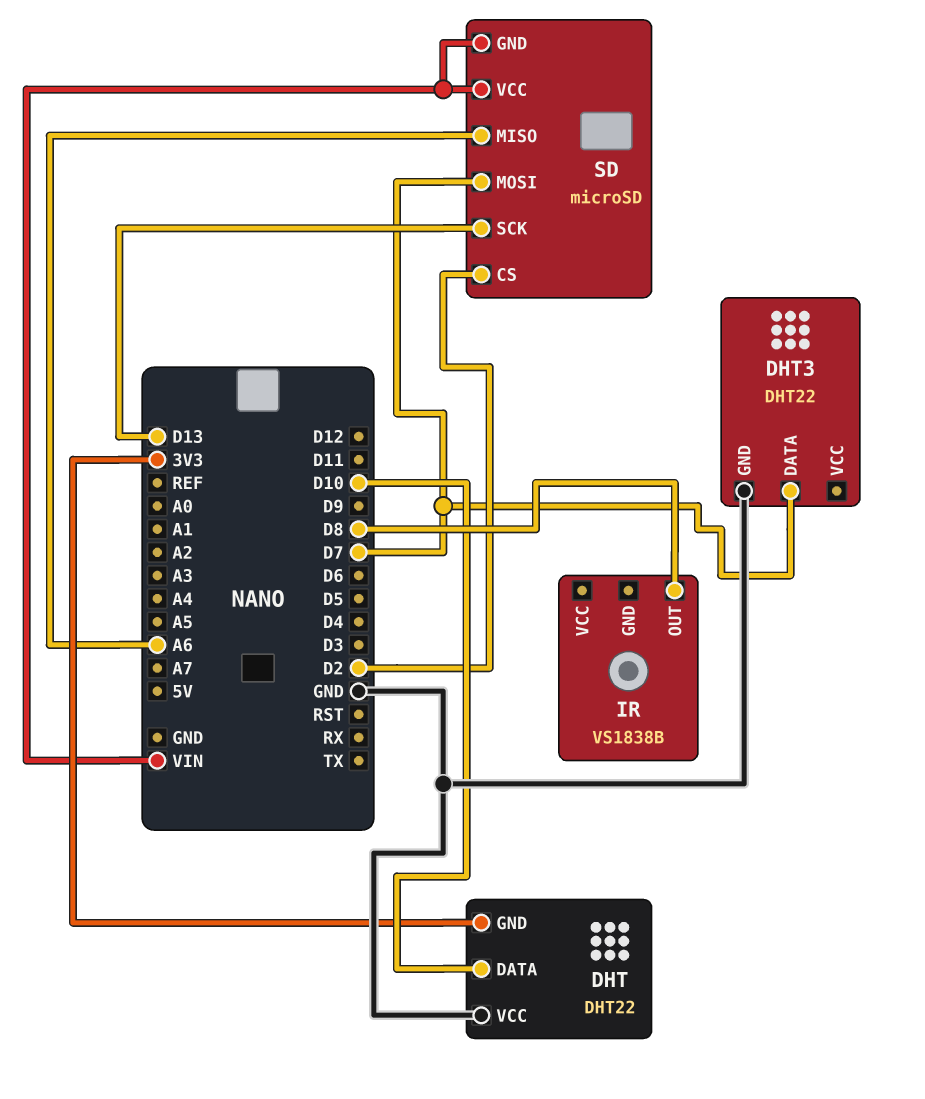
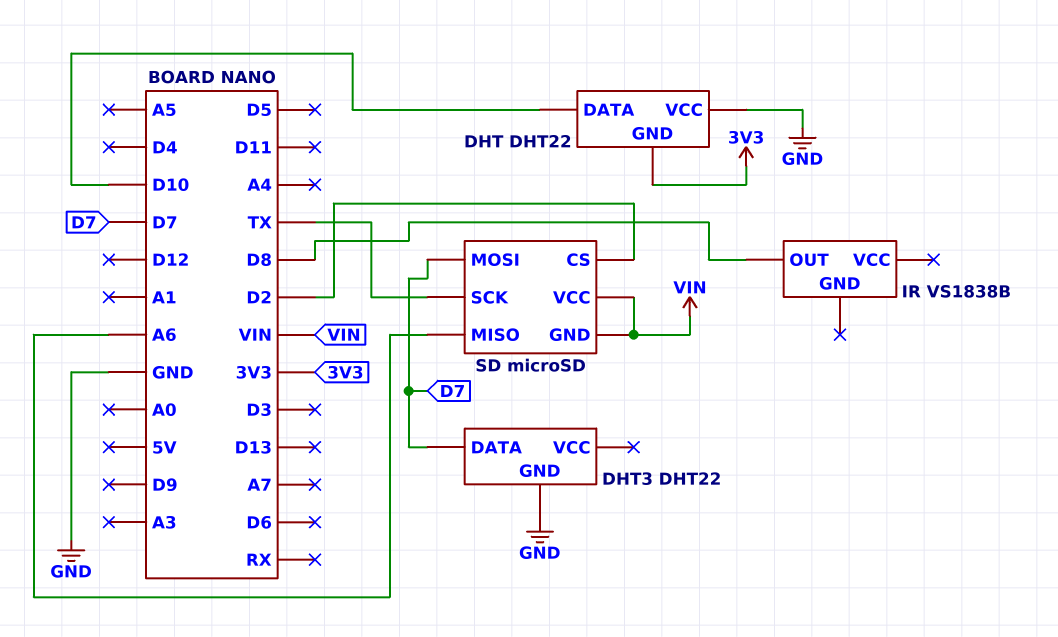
SD pin SCK: D13 -> TX

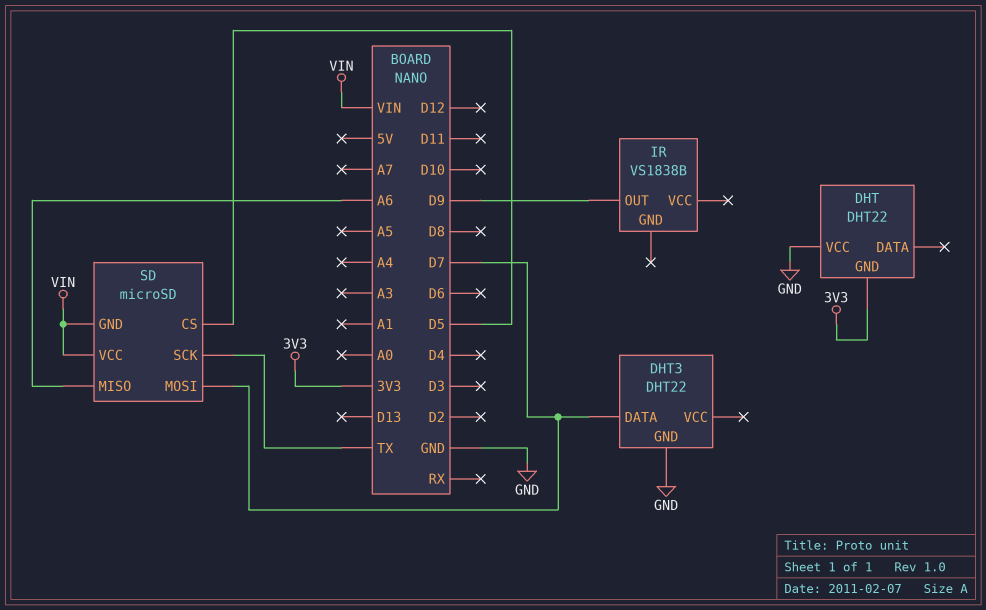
DHT pin DATA: D10 -> none
IR pin OUT: D8 -> D9
SD pin CS: D2 -> D5

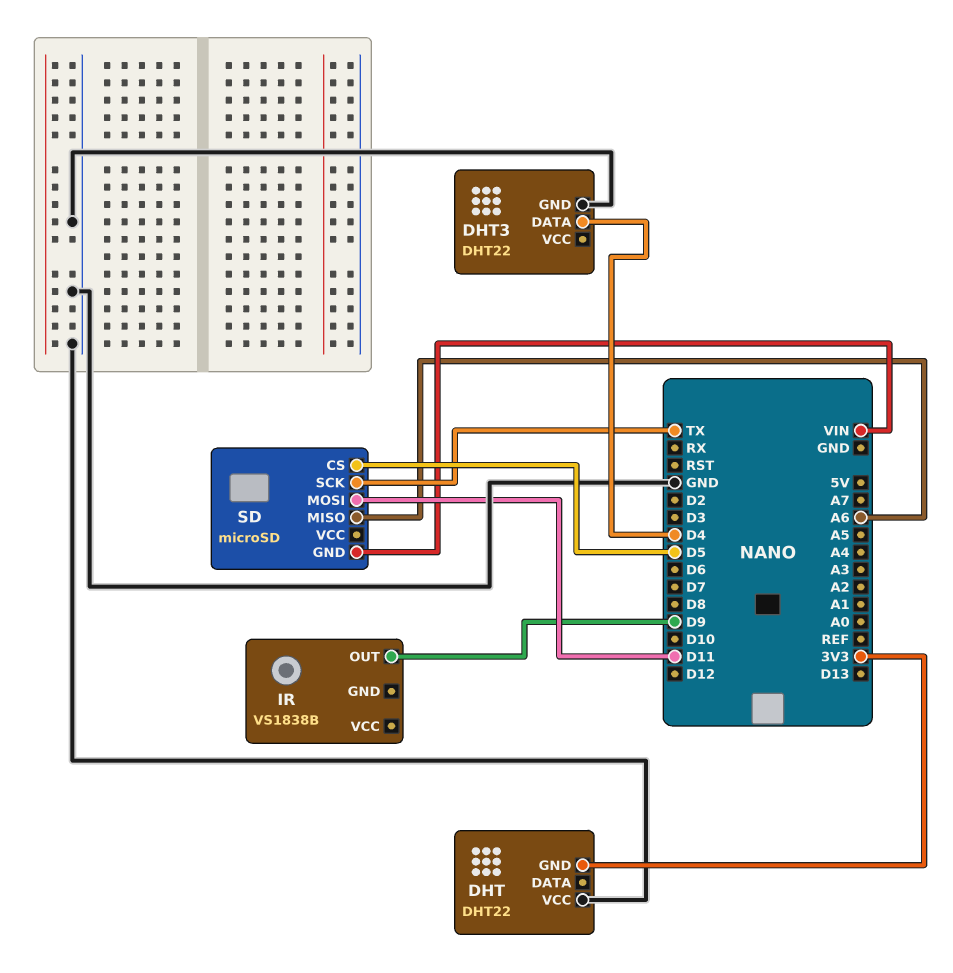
DHT3 pin DATA: D7 -> D4
SD pin MOSI: D7 -> D11
SD pin VCC: VIN -> none

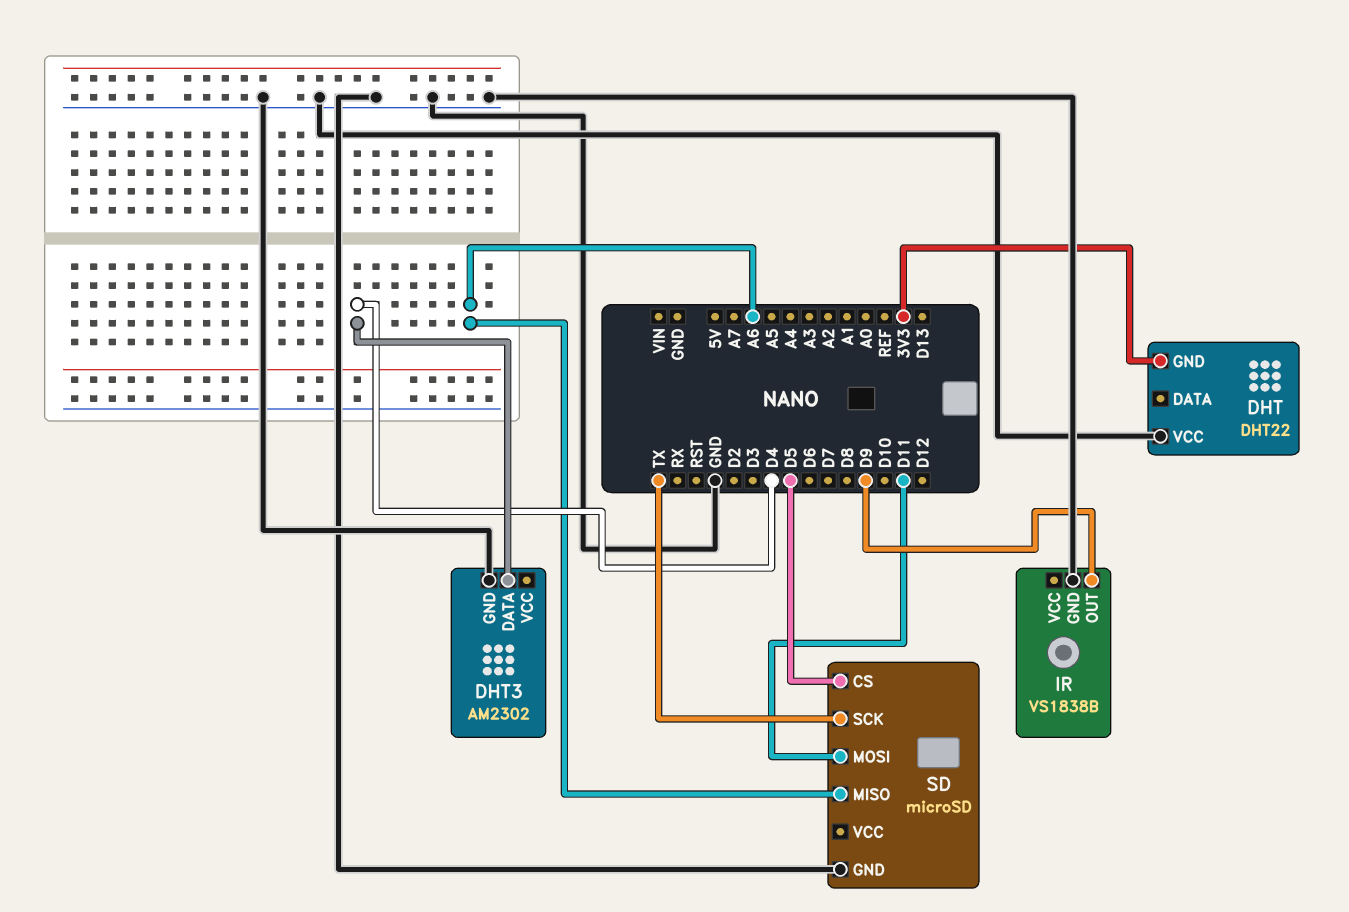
DHT3: DHT22 -> AM2302
IR pin GND: none -> GND
SD pin GND: VIN -> GND

